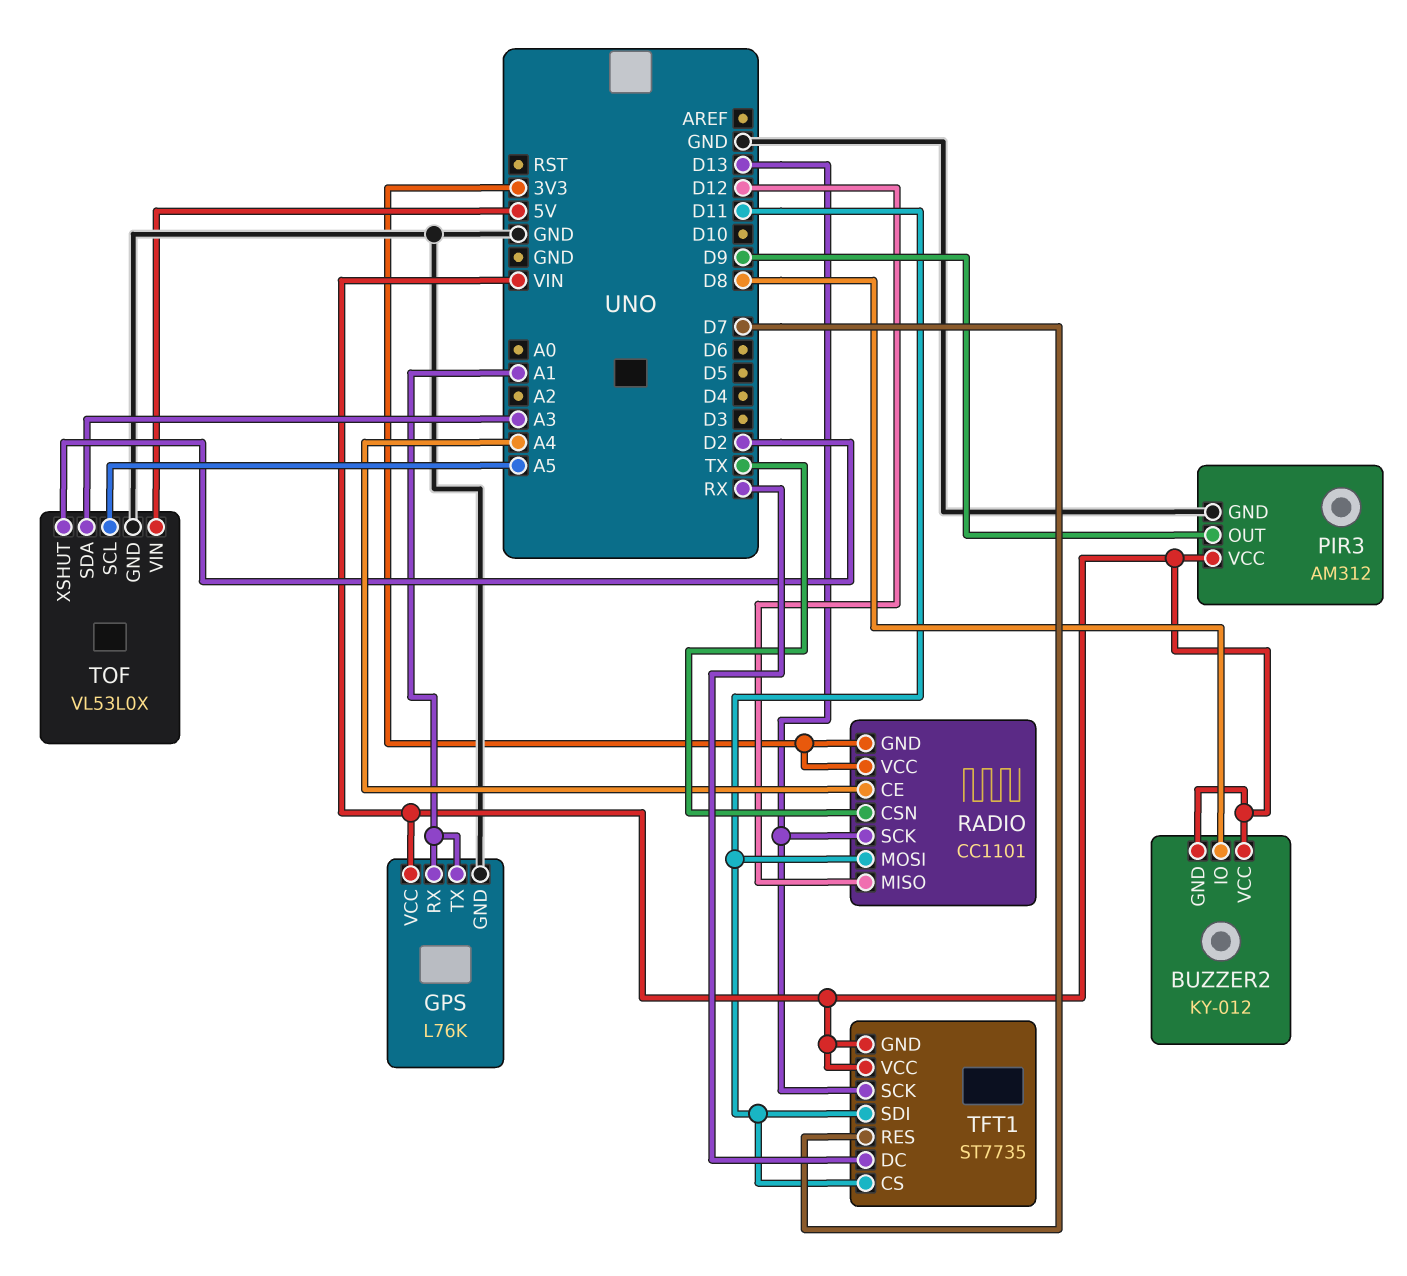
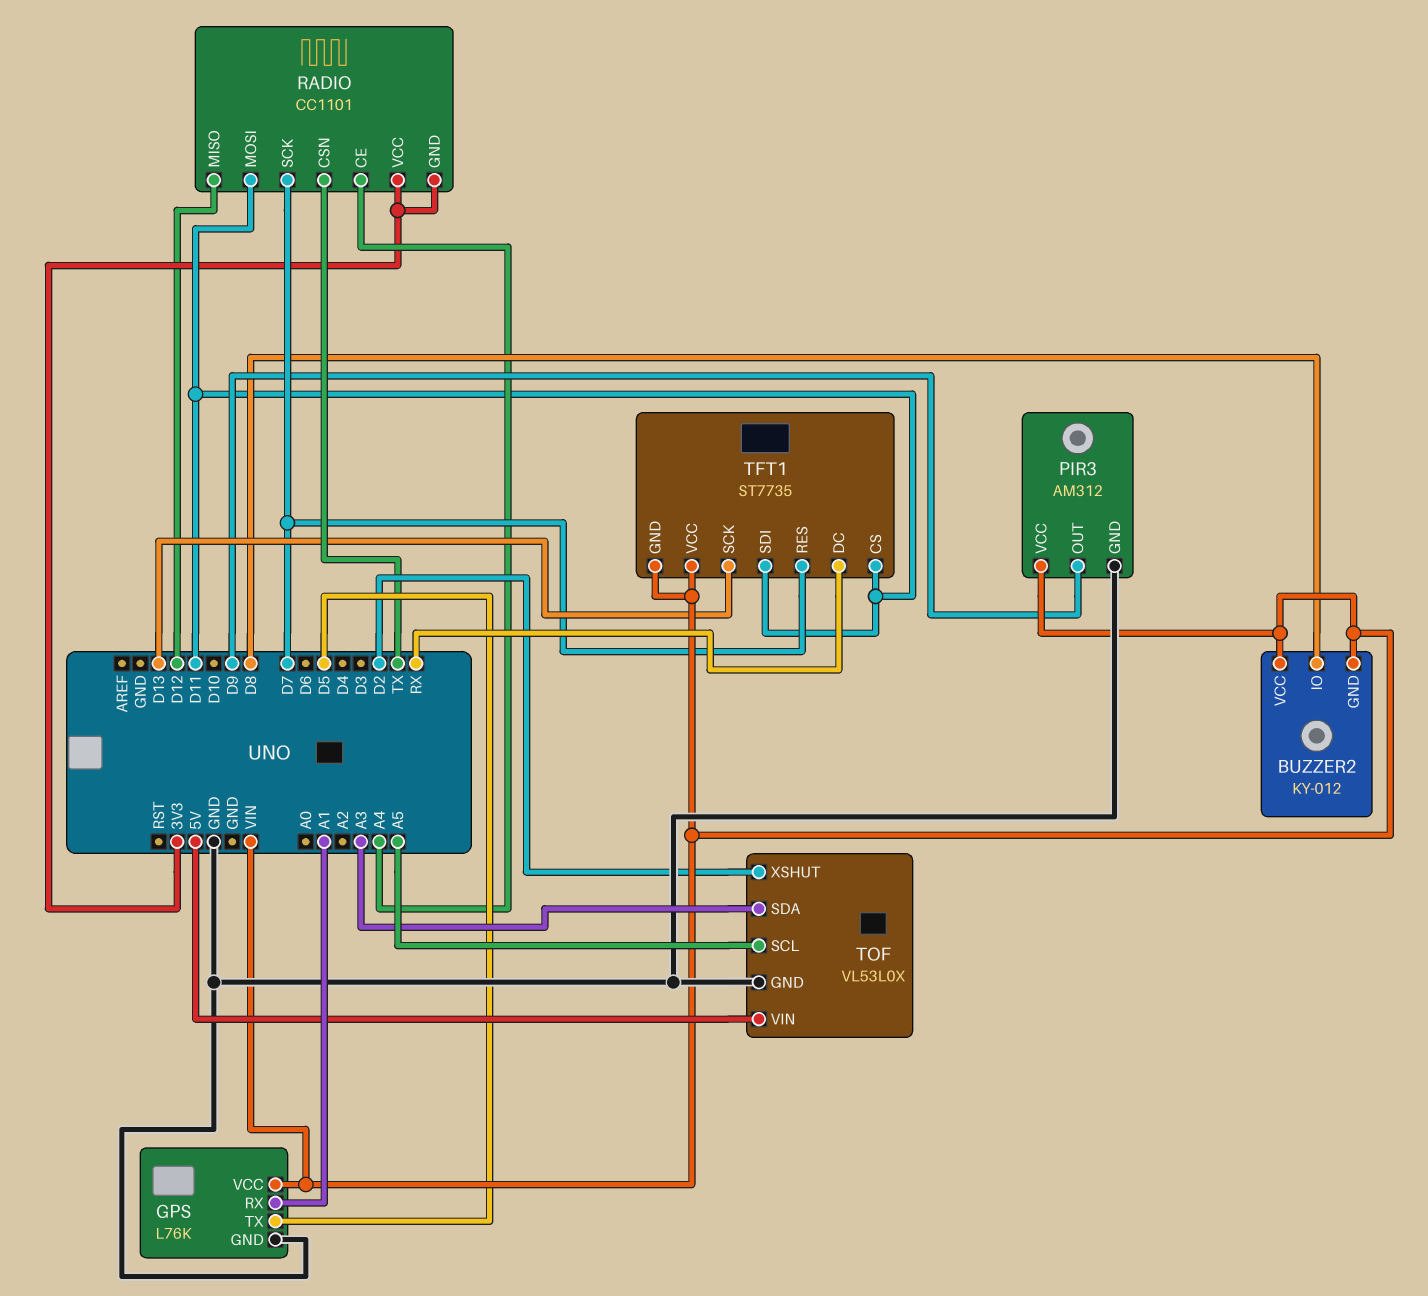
GPS pin TX: A1 -> D5
RADIO pin SCK: D13 -> D7

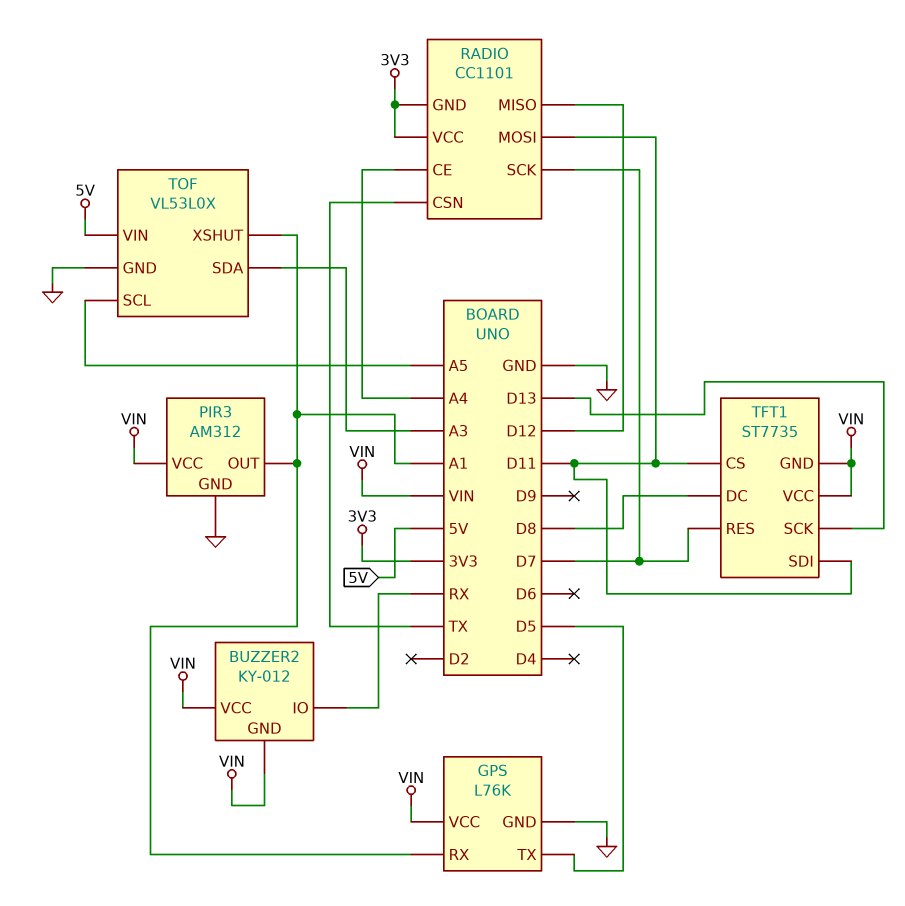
BUZZER2 pin IO: D8 -> RX
PIR3 pin OUT: D9 -> A1
TFT1 pin DC: RX -> D8
TOF pin XSHUT: D2 -> A1

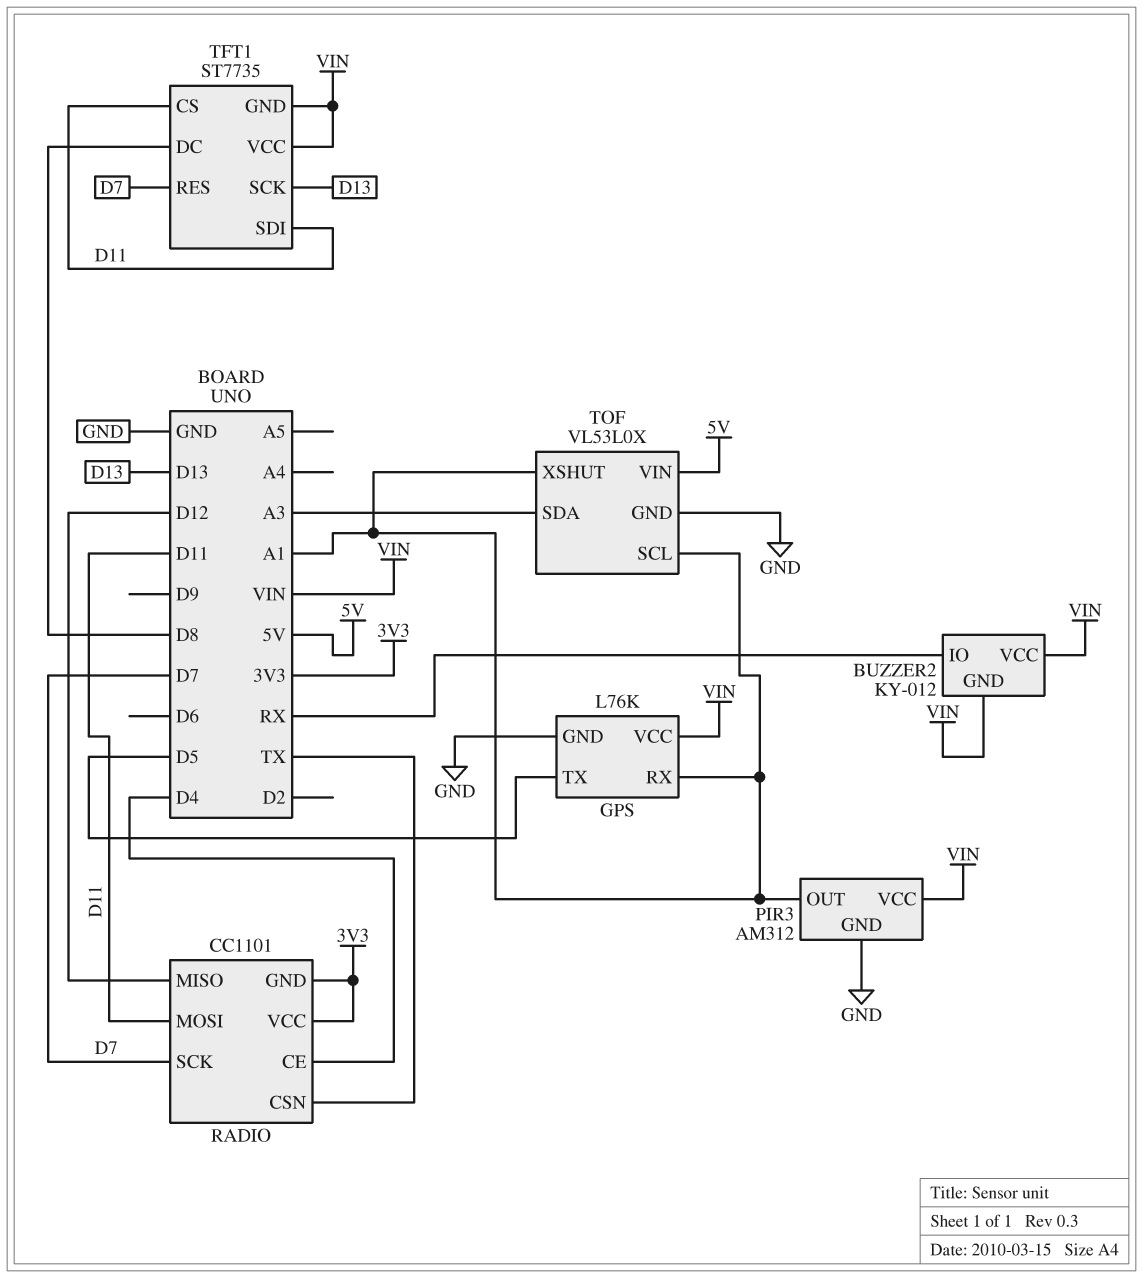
RADIO pin CE: A4 -> D4
TOF pin SCL: A5 -> A1

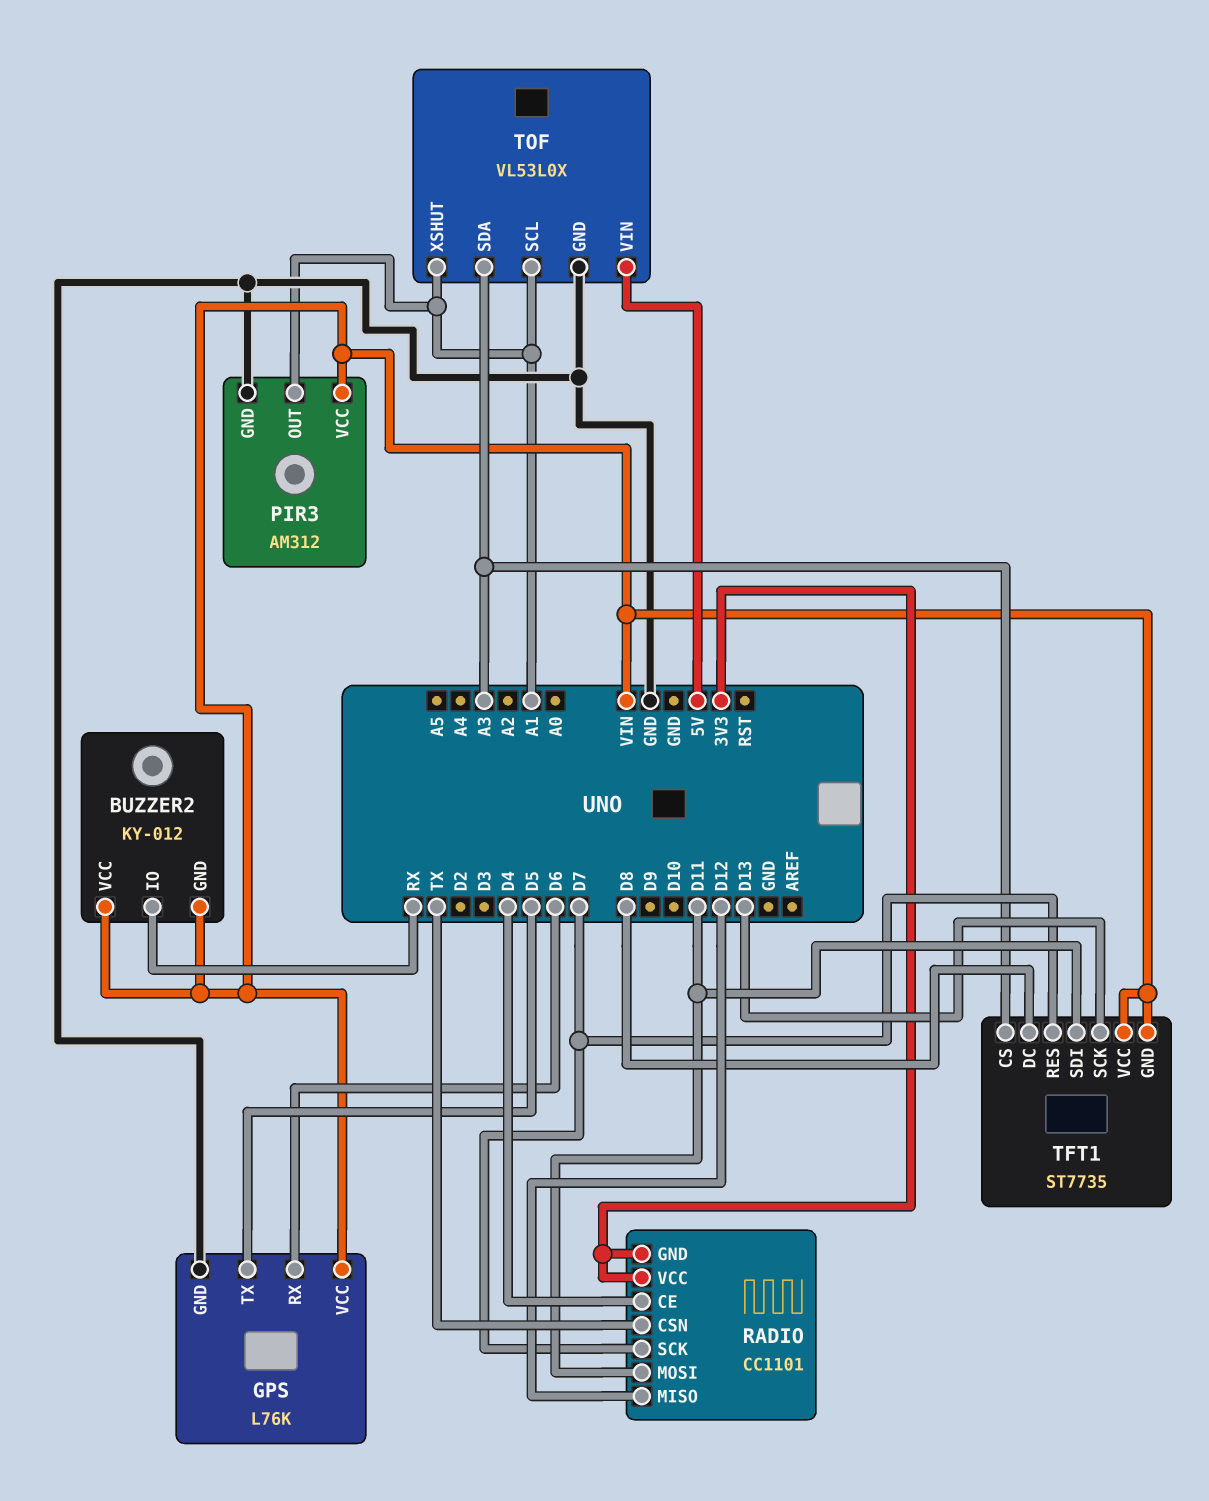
GPS pin RX: A1 -> D6
TFT1 pin CS: D11 -> A3

